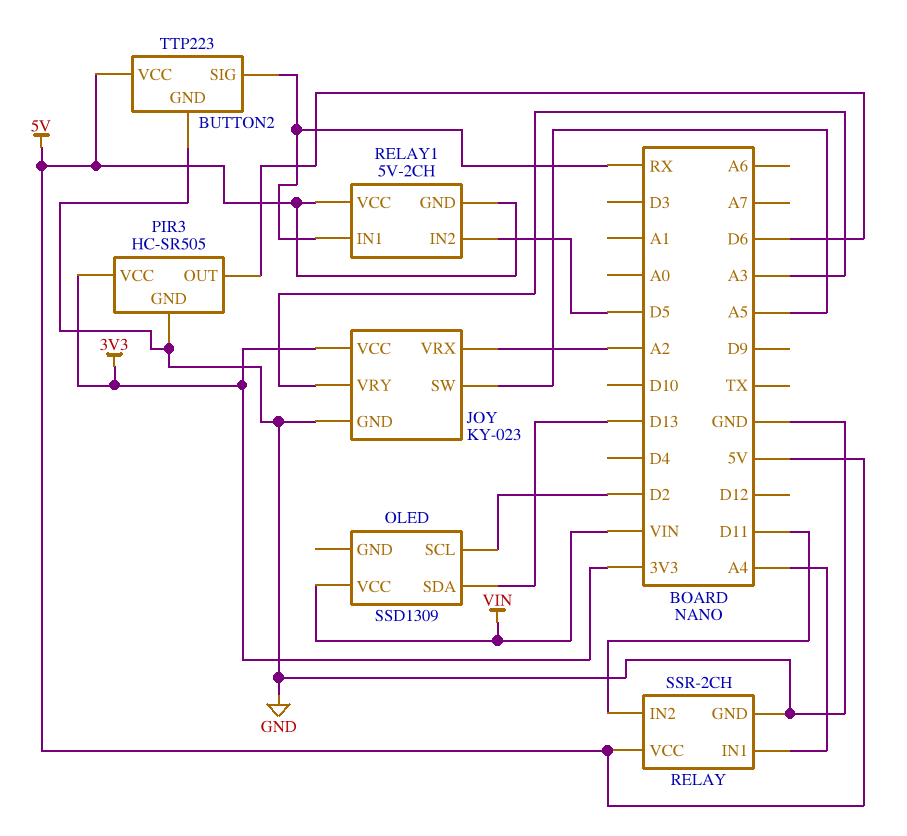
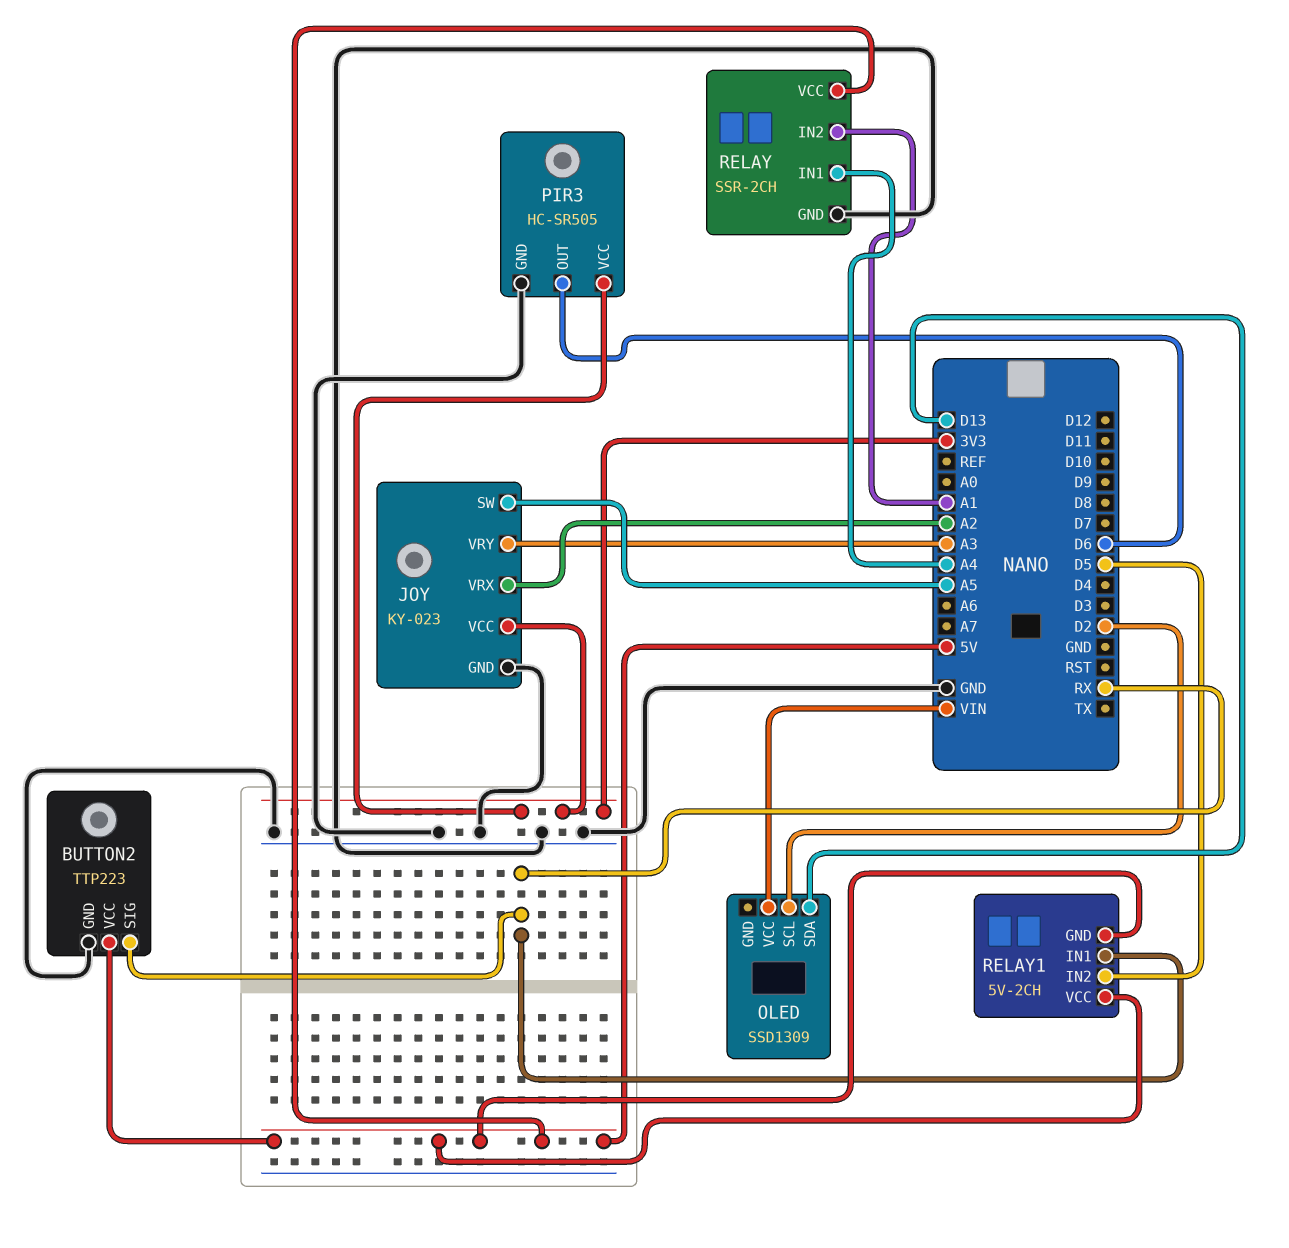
RELAY pin IN2: D11 -> A1

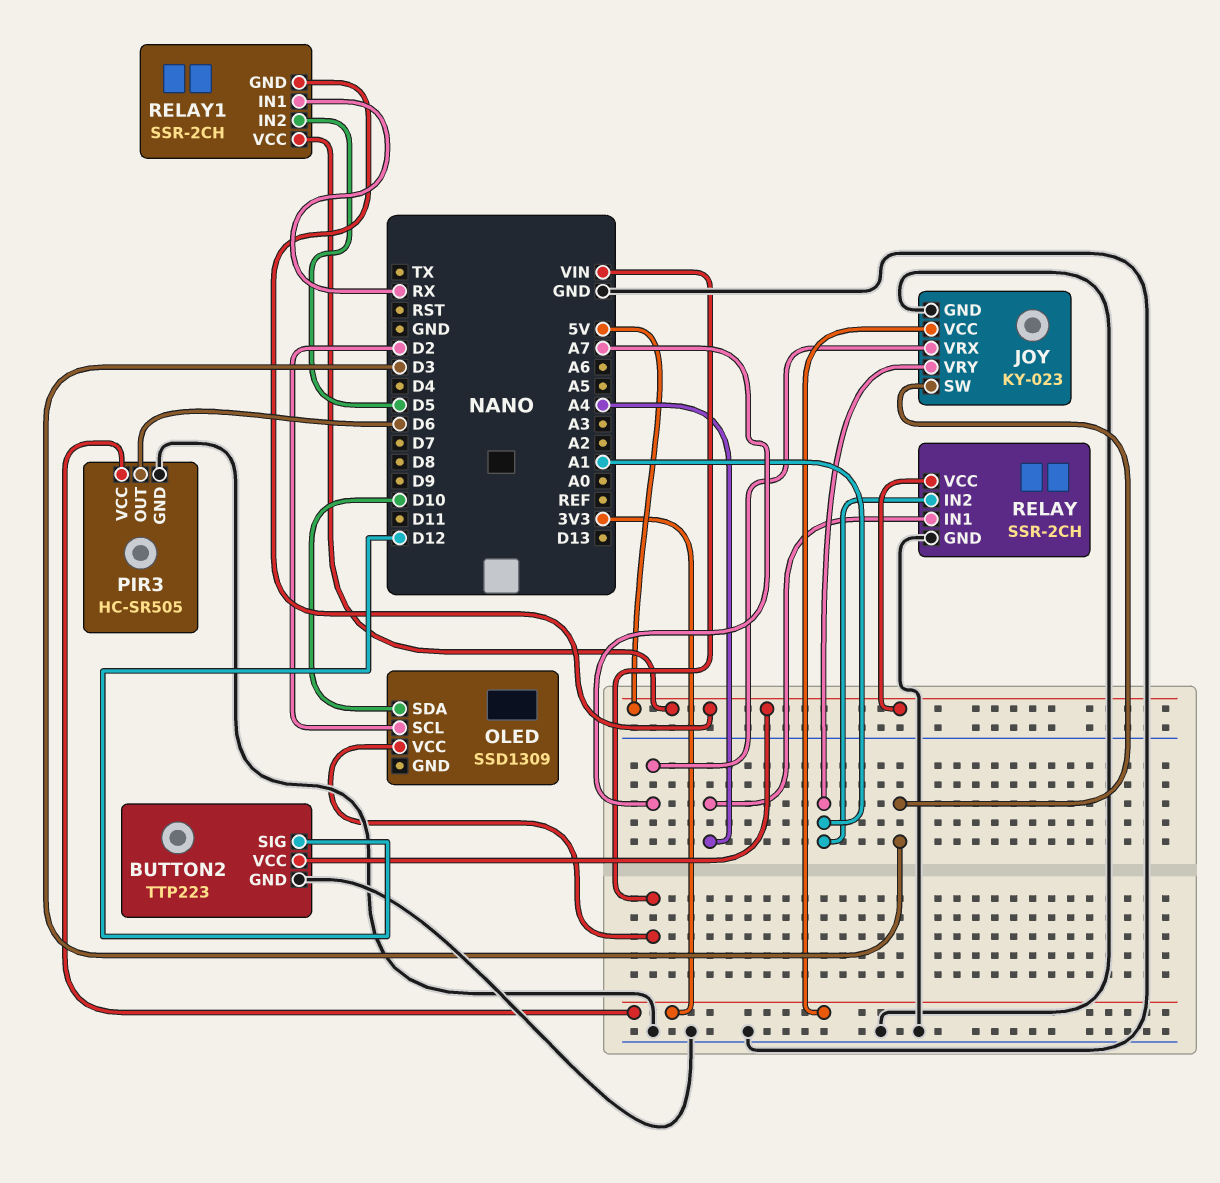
BUTTON2 pin SIG: RX -> D12
JOY pin SW: A5 -> D3
JOY pin VRX: A2 -> A7
JOY pin VRY: A3 -> A1
OLED pin SDA: D13 -> D10
RELAY1: 5V-2CH -> SSR-2CH

